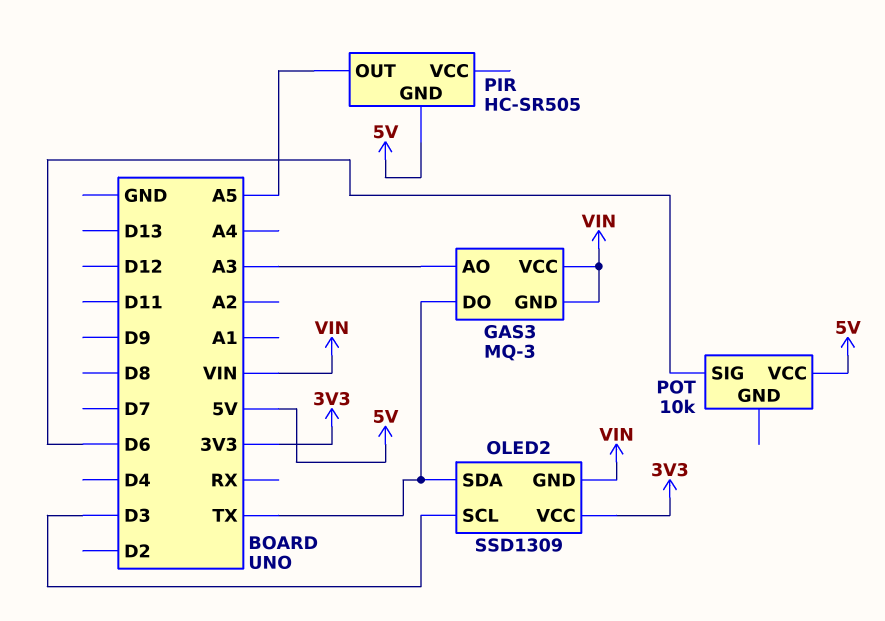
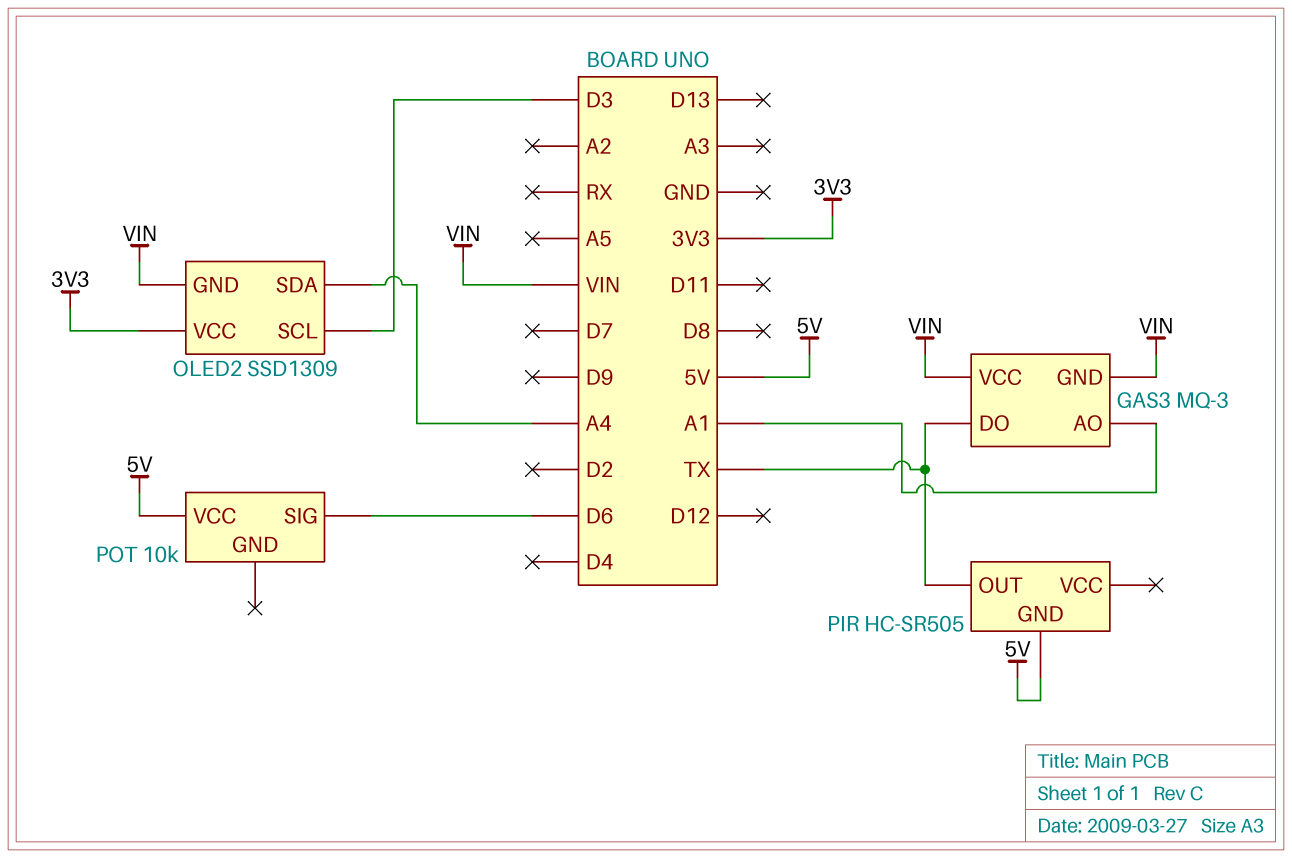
GAS3 pin AO: A3 -> A1
OLED2 pin SDA: TX -> A4
PIR pin OUT: A5 -> TX

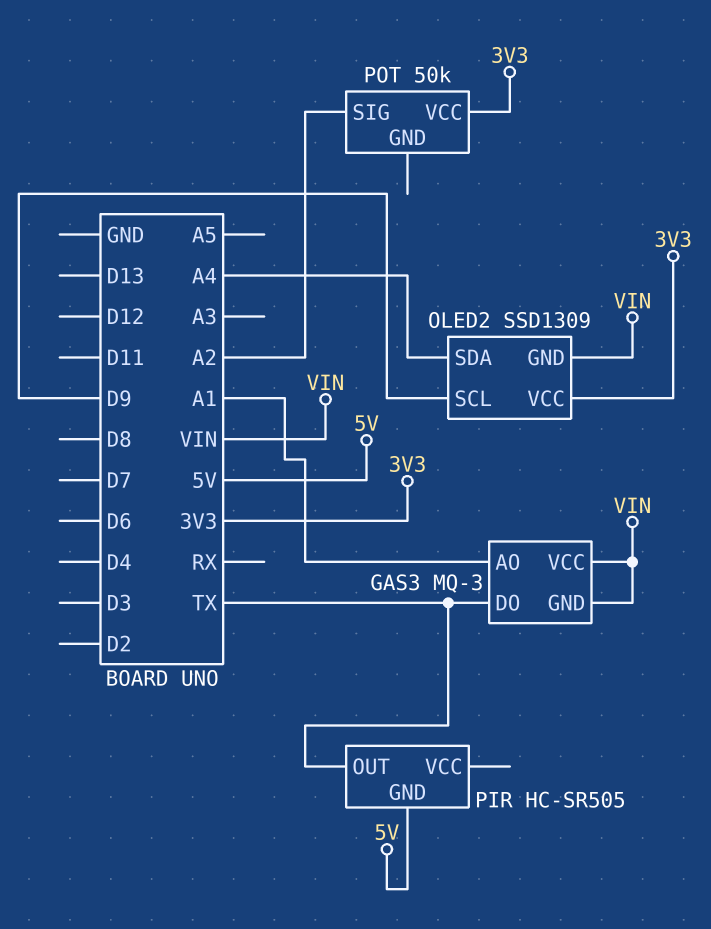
OLED2 pin SCL: D3 -> D9
POT: 10k -> 50k
POT pin SIG: D6 -> A2
POT pin VCC: 5V -> 3V3

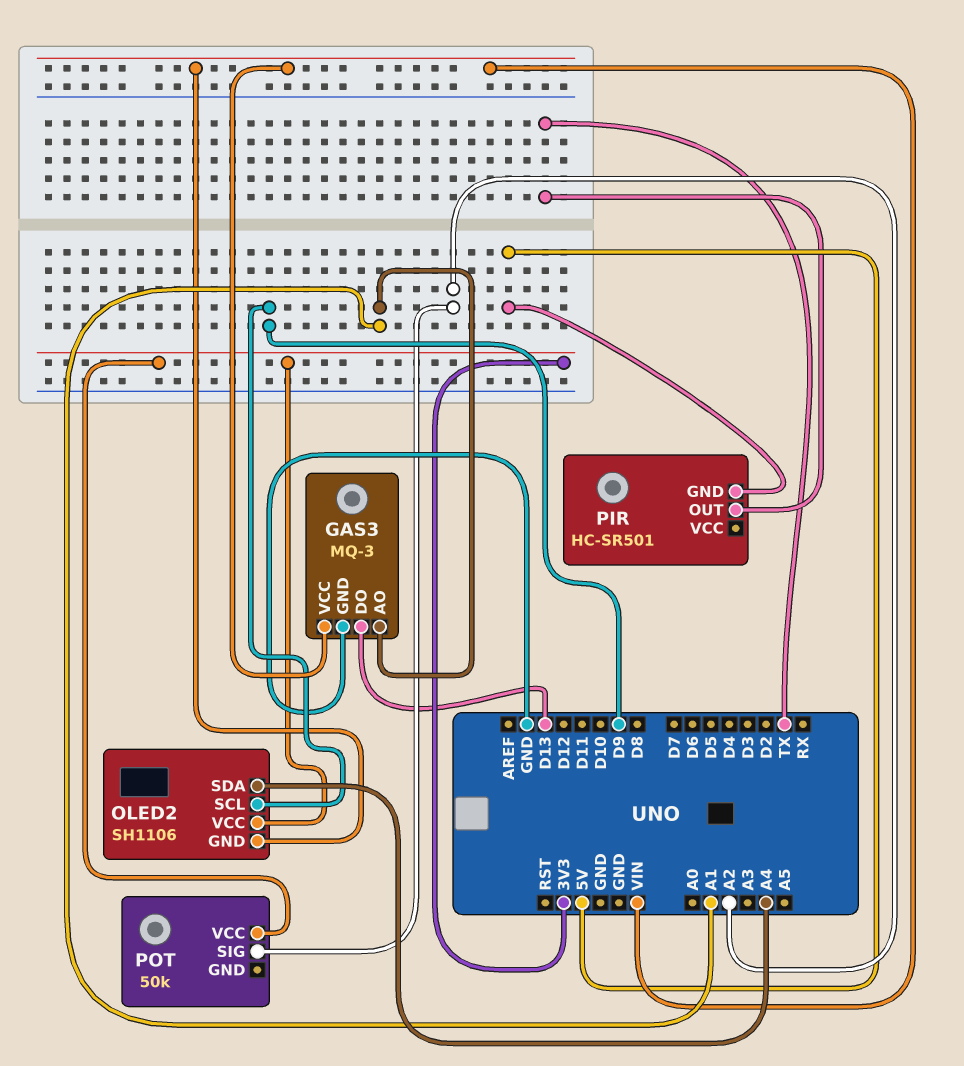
GAS3 pin DO: TX -> D13
GAS3 pin GND: VIN -> GND
OLED2: SSD1309 -> SH1106
PIR: HC-SR505 -> HC-SR501

